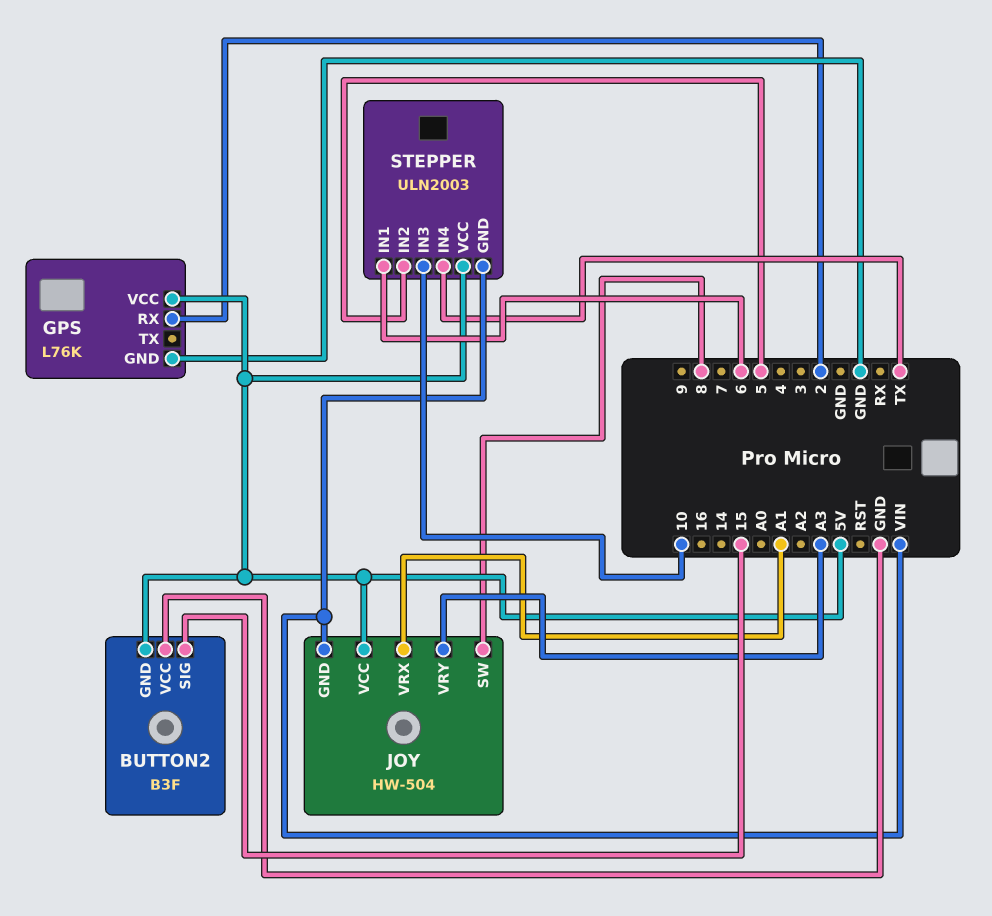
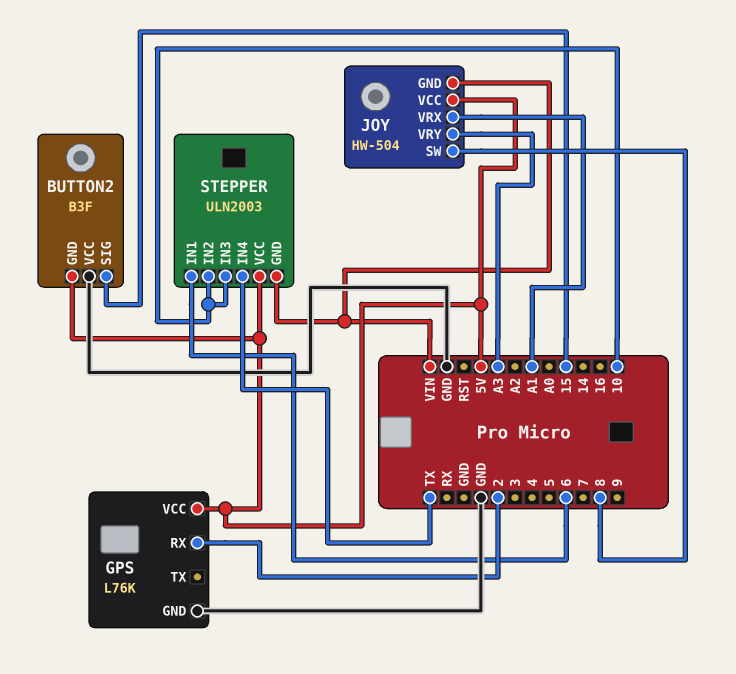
STEPPER pin IN2: 5 -> 10

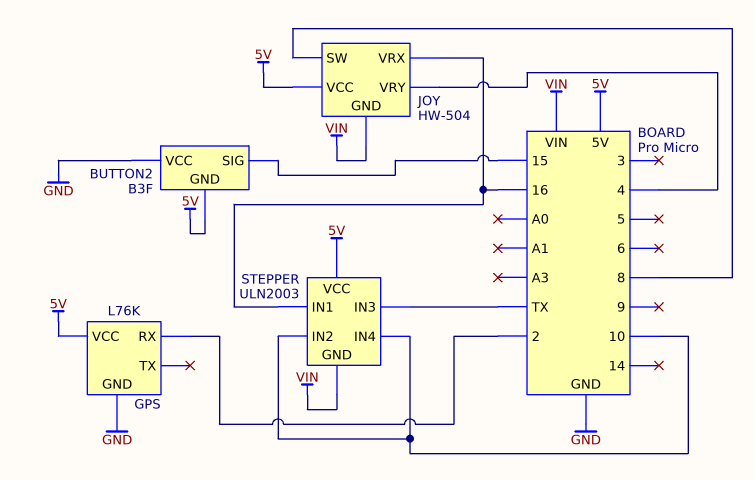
JOY pin VRX: A1 -> 16
JOY pin VRY: A3 -> 4
STEPPER pin IN1: 6 -> 16
STEPPER pin IN3: 10 -> TX
STEPPER pin IN4: TX -> 10

